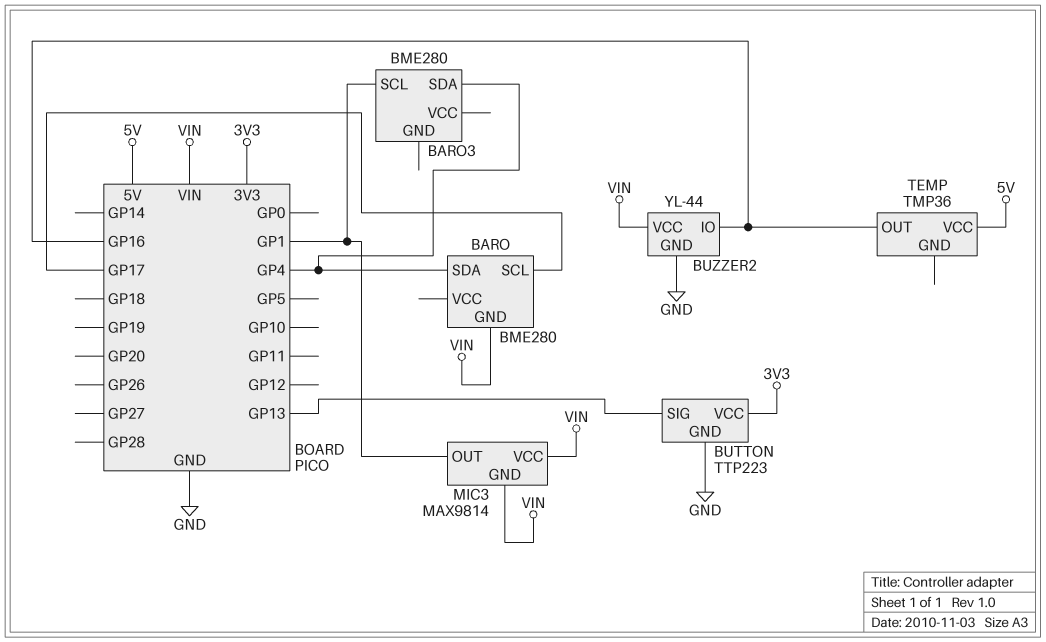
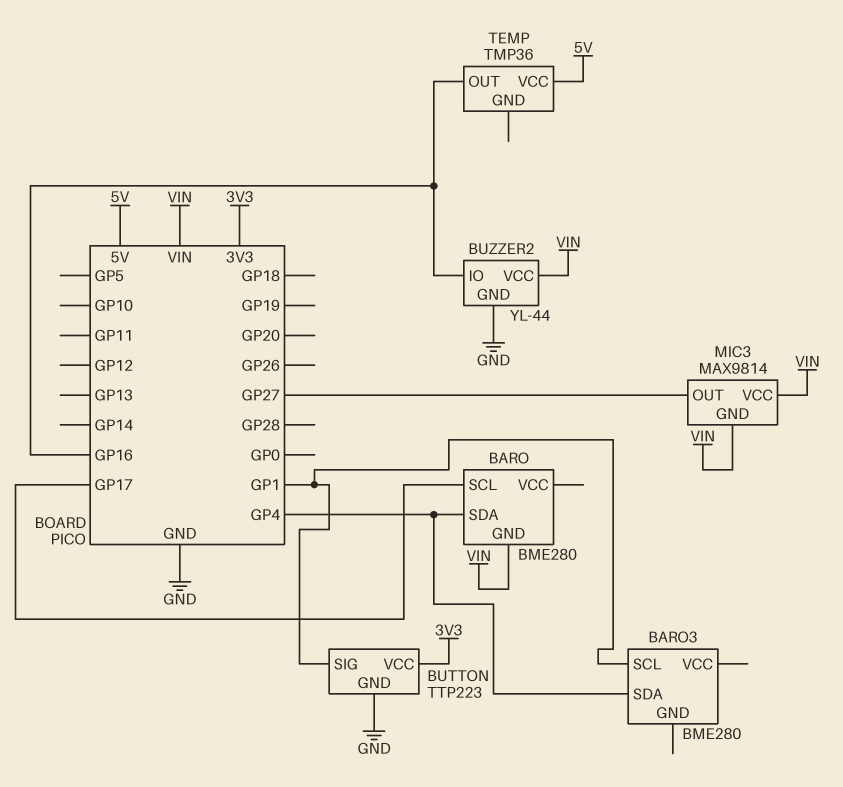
BUTTON pin SIG: GP13 -> GP1
MIC3 pin OUT: GP1 -> GP27

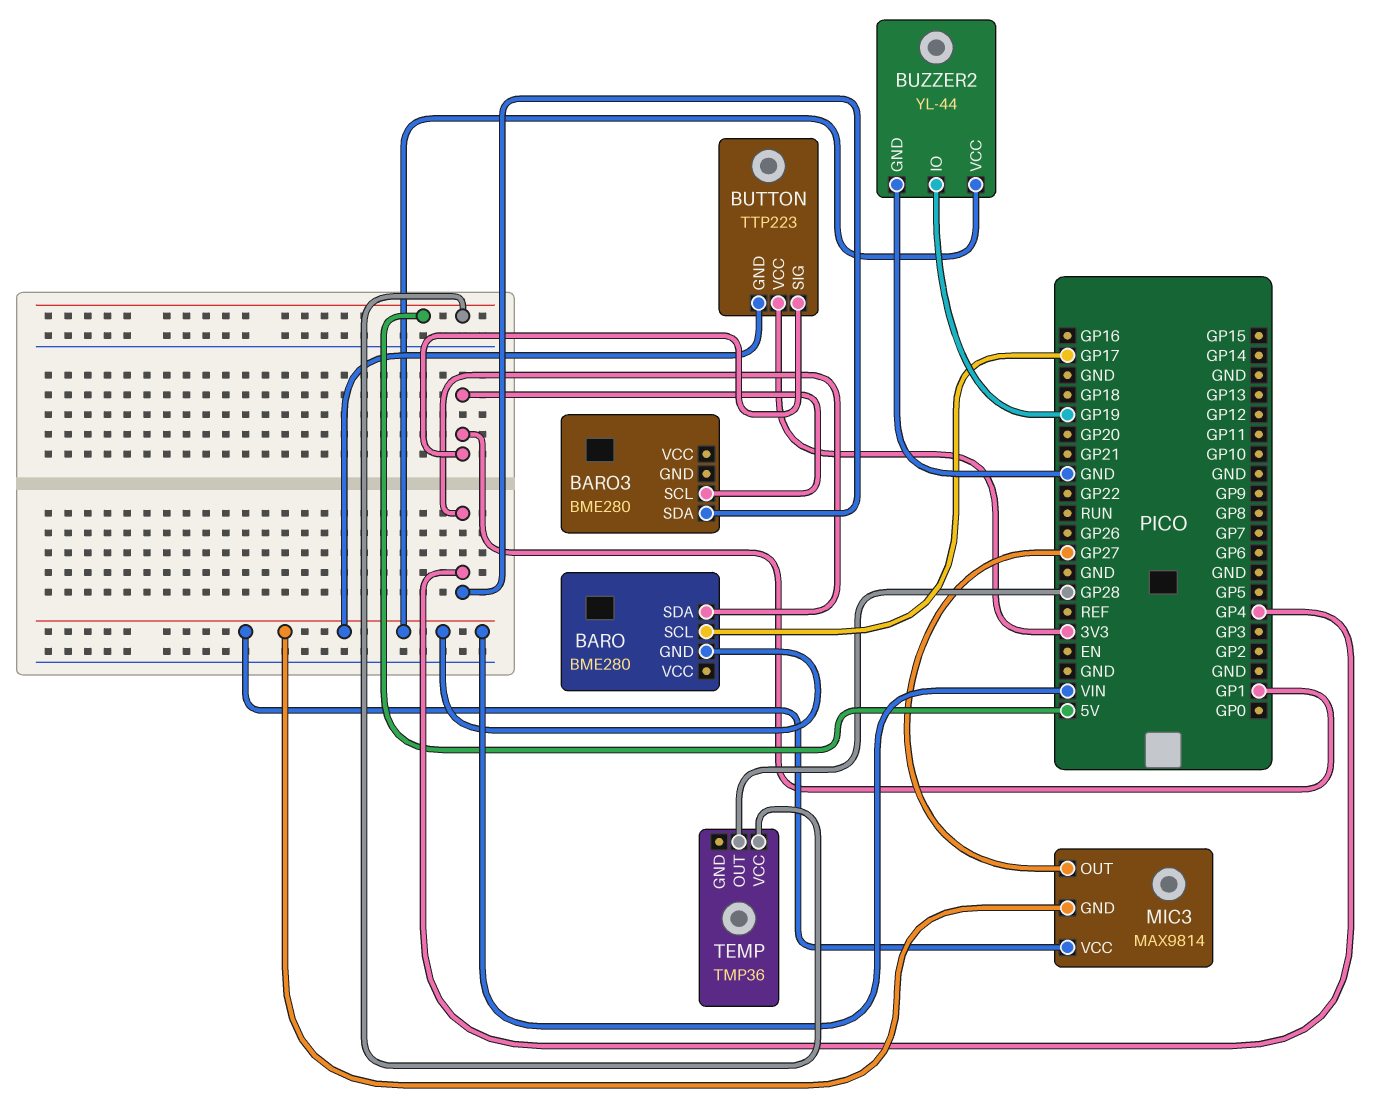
BUTTON pin GND: GND -> VIN
BUZZER2 pin IO: GP16 -> GP19
TEMP pin OUT: GP16 -> GP28

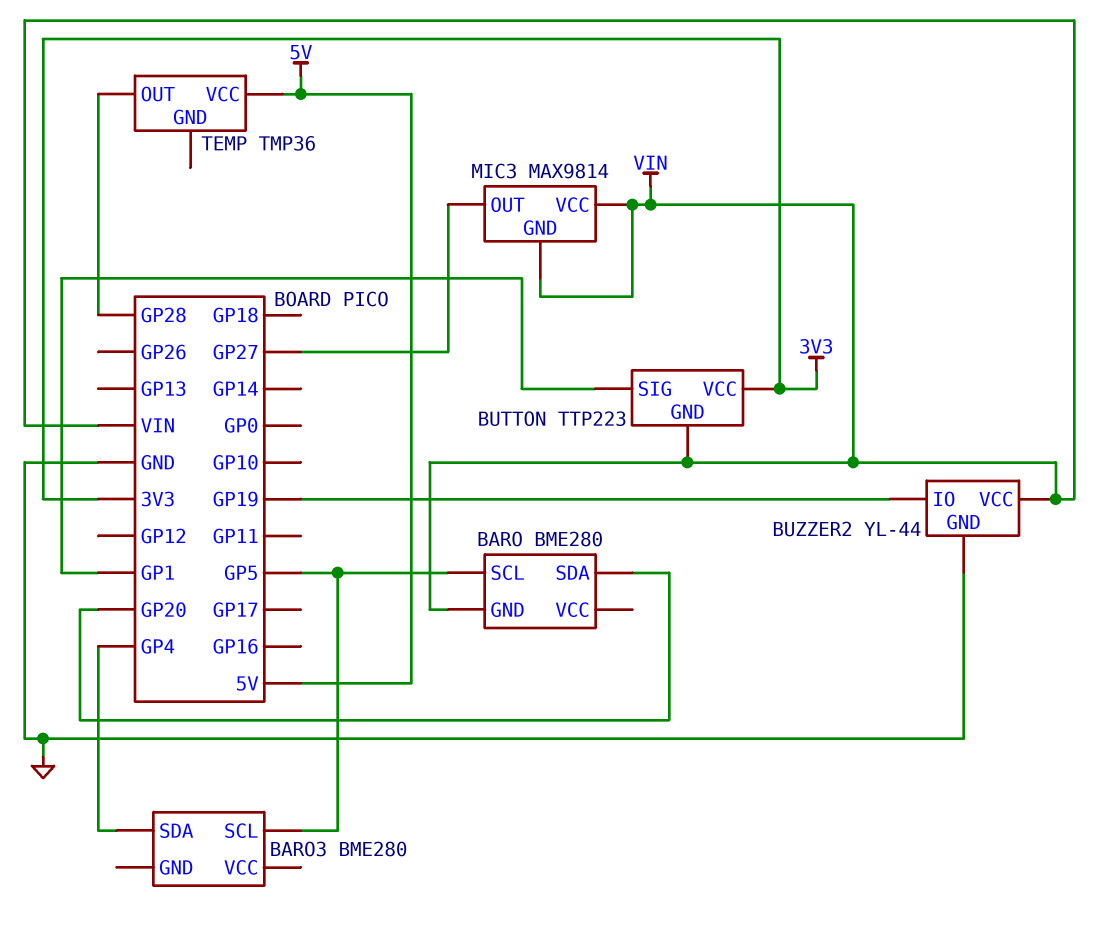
BARO pin SCL: GP17 -> GP5
BARO pin SDA: GP4 -> GP20
BARO3 pin SCL: GP1 -> GP5

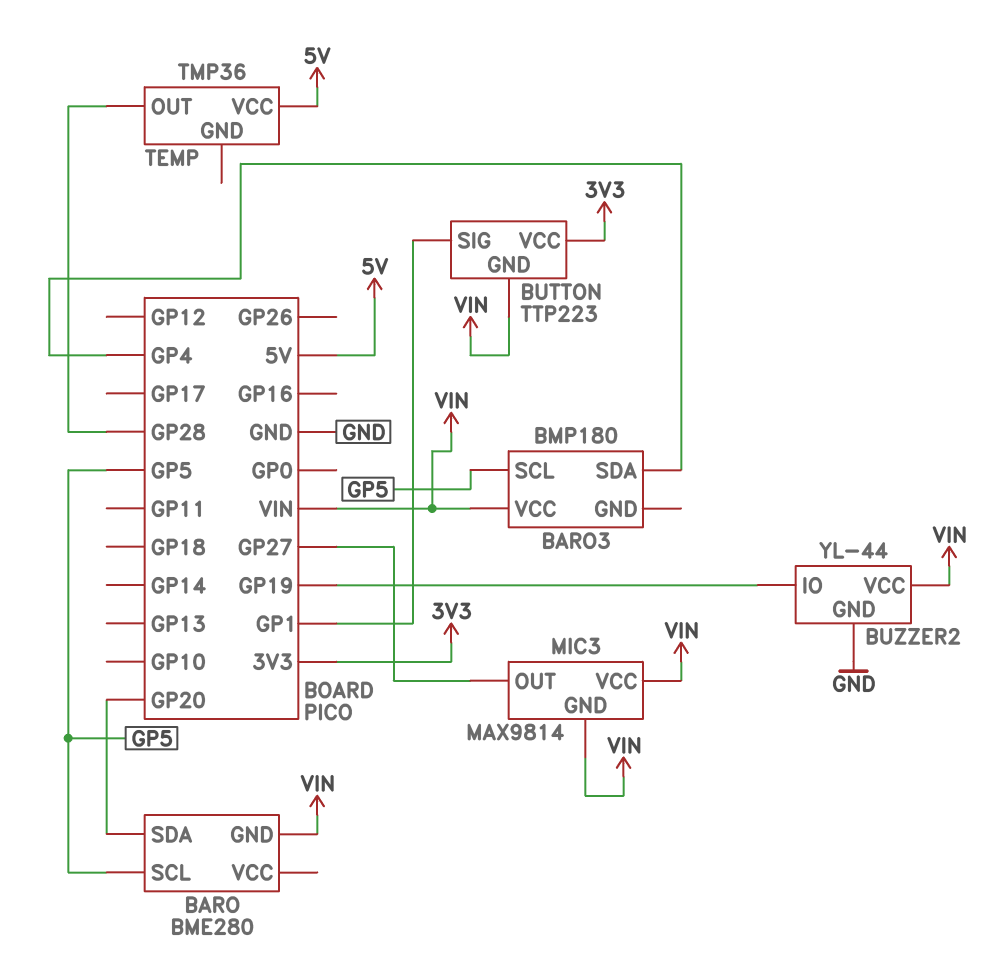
BARO3: BME280 -> BMP180
BARO3 pin VCC: none -> VIN

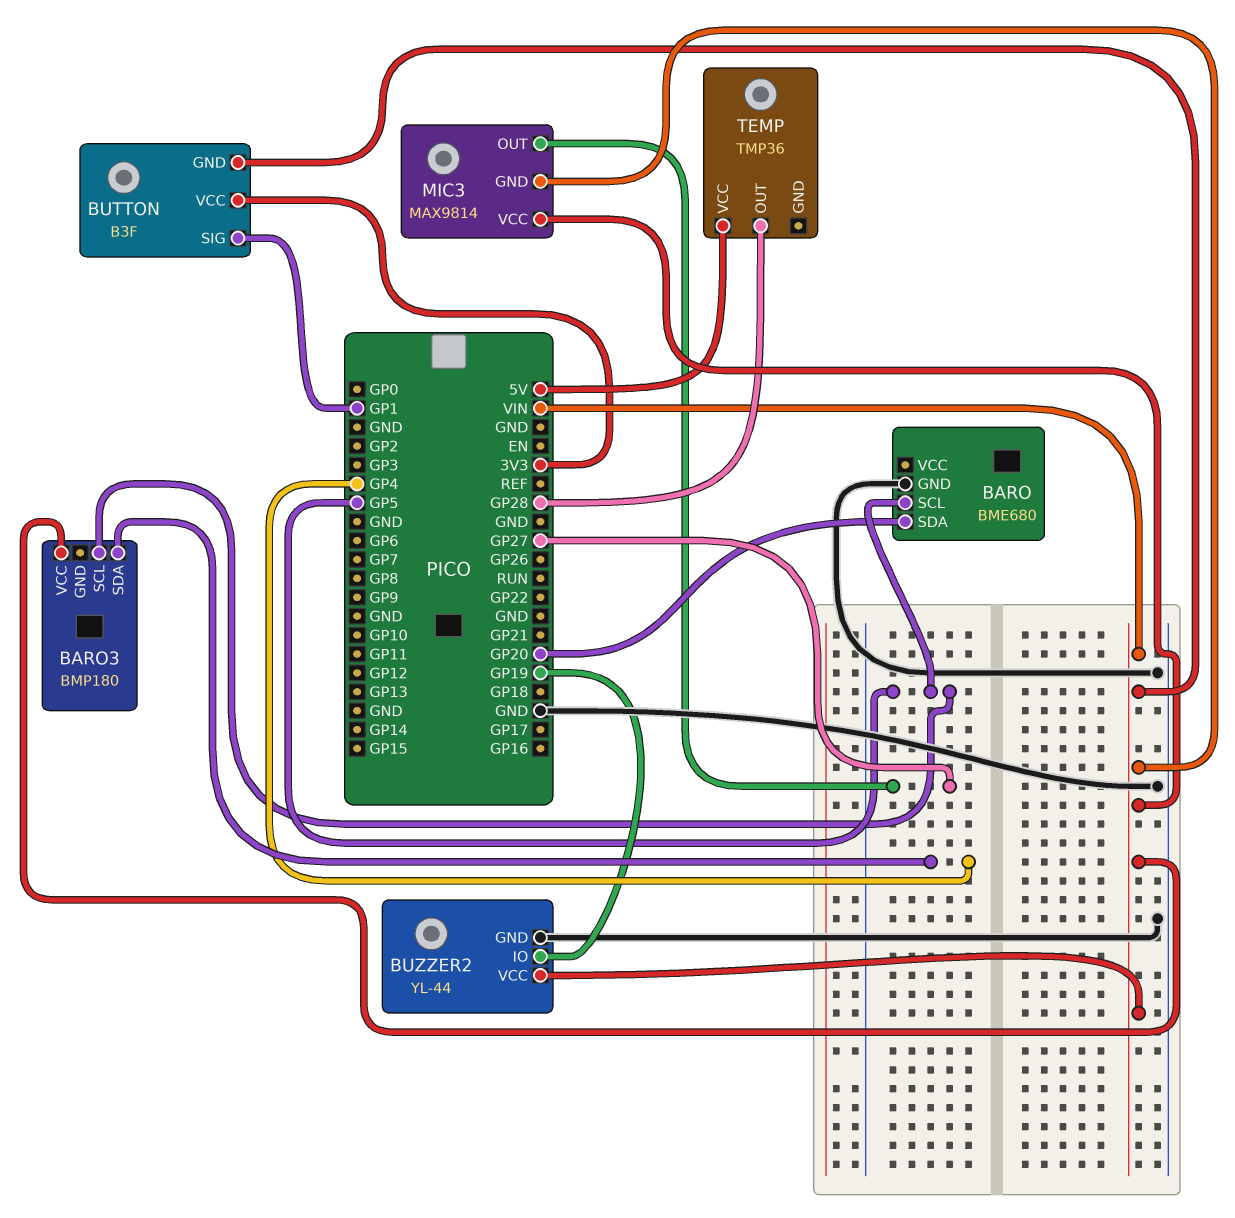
BARO: BME280 -> BME680
BARO pin GND: VIN -> GND
BUTTON: TTP223 -> B3F

